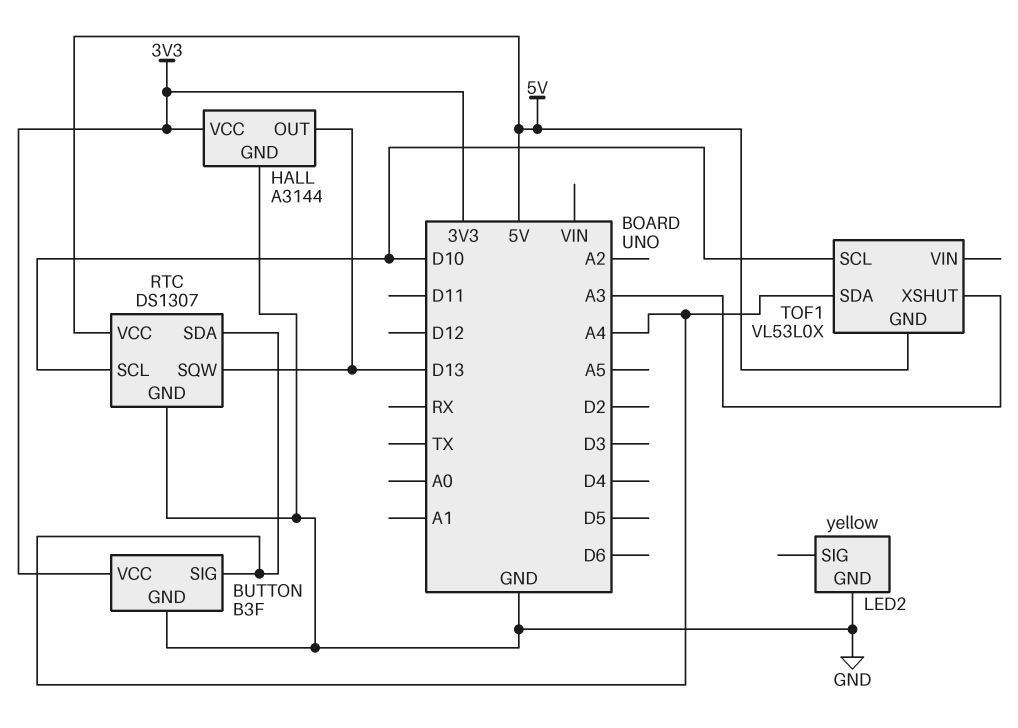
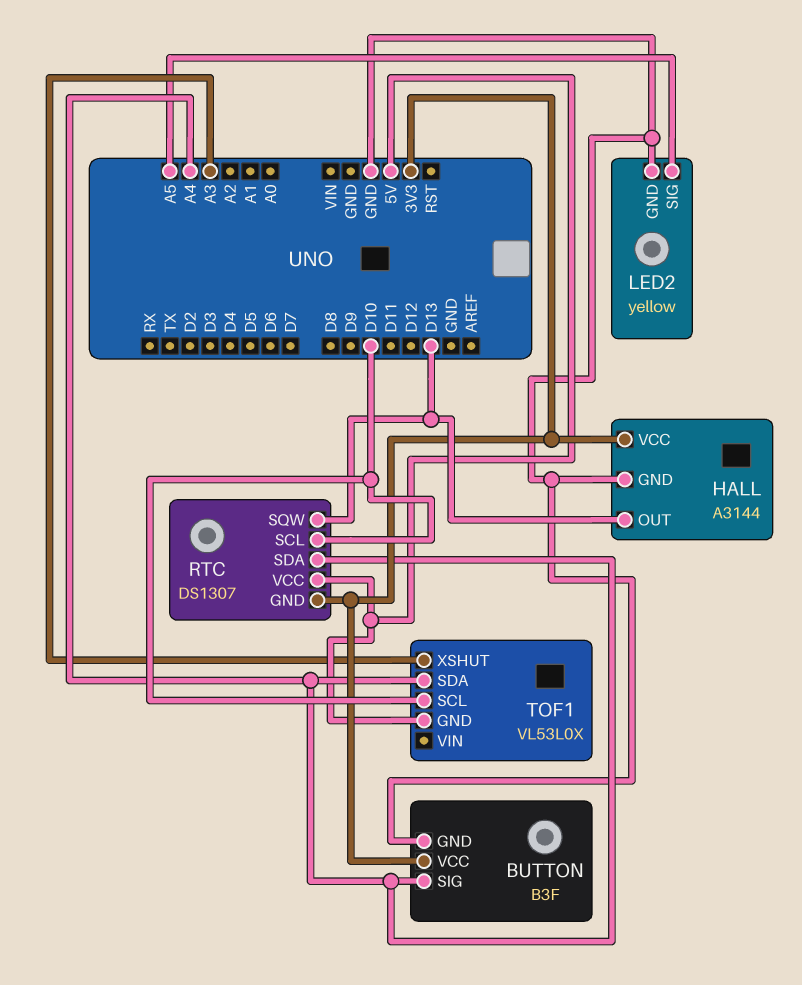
LED2 pin SIG: none -> A5
RTC pin GND: GND -> 3V3

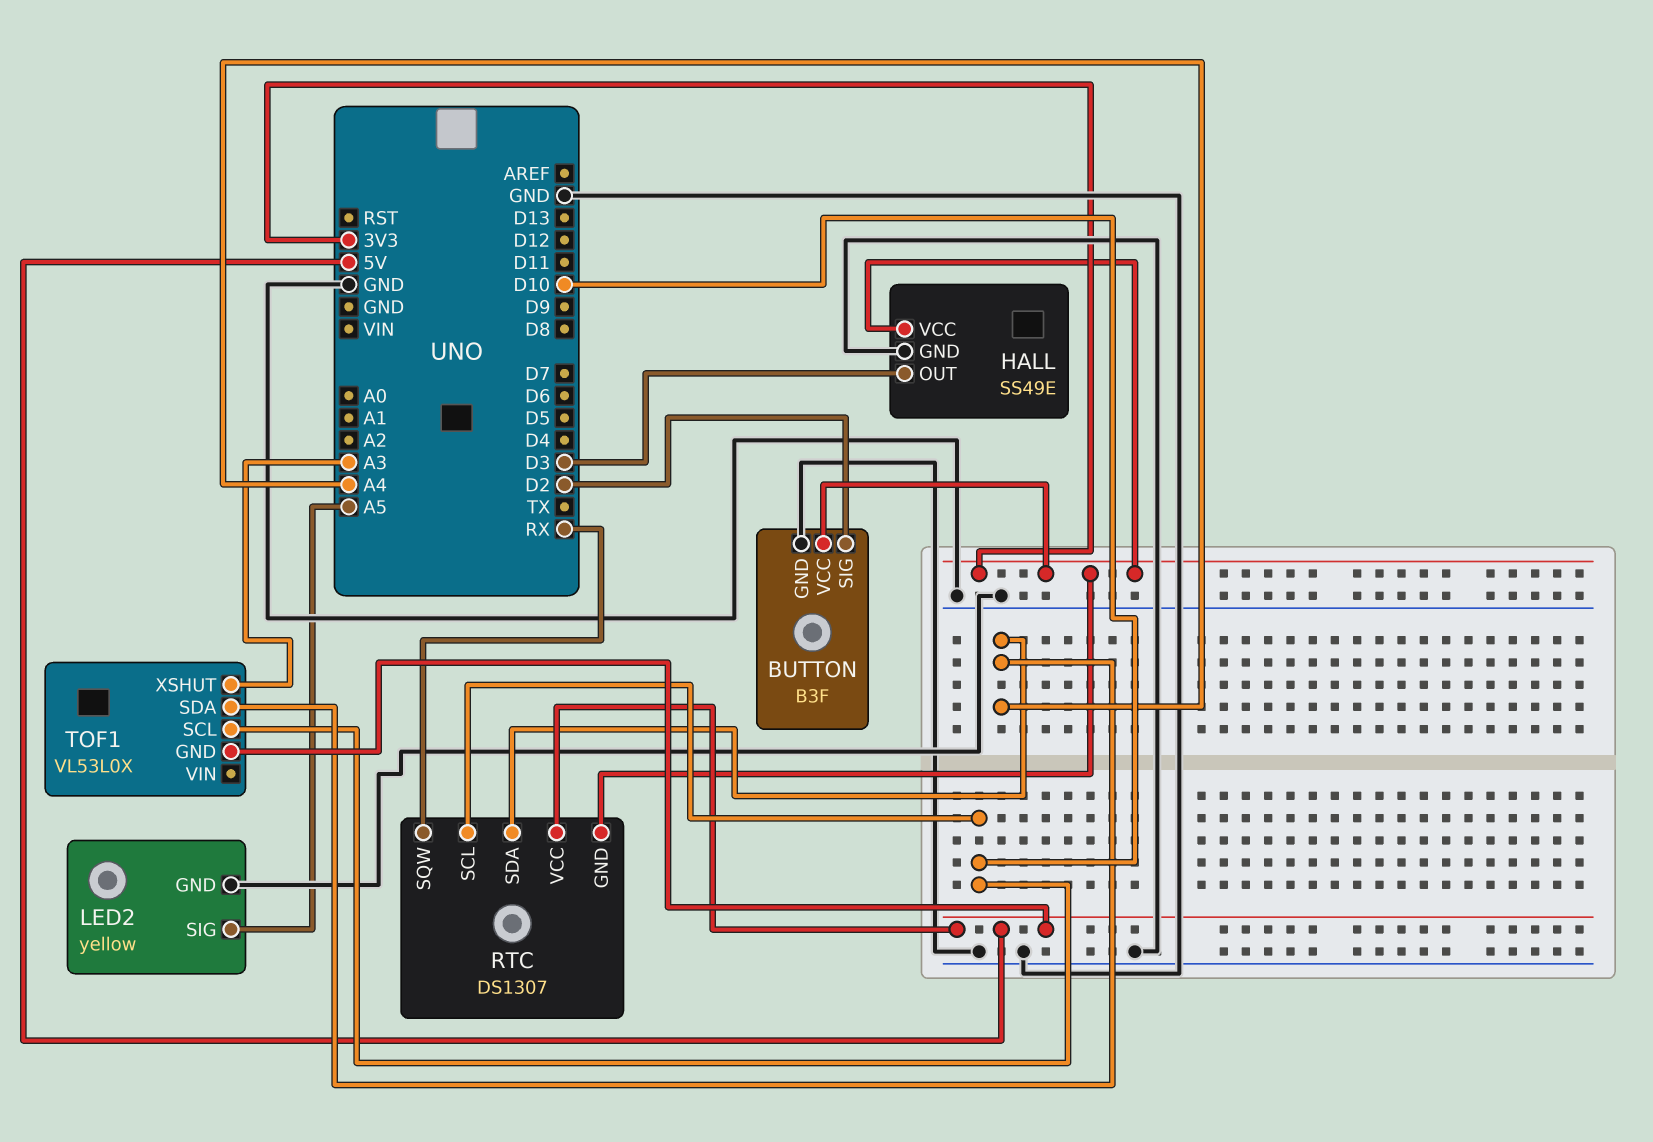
BUTTON pin SIG: A4 -> D2
HALL: A3144 -> SS49E
HALL pin OUT: D13 -> D3
RTC pin SQW: D13 -> RX

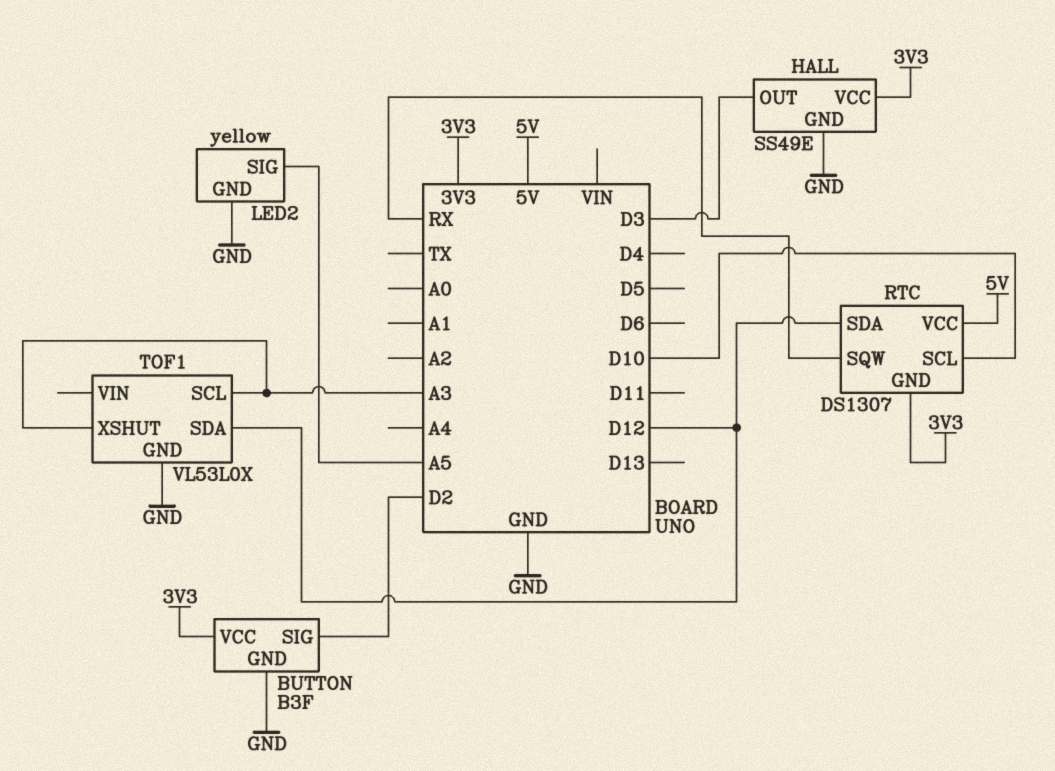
RTC pin SDA: A4 -> D12
TOF1 pin GND: 5V -> GND
TOF1 pin SCL: D10 -> A3
TOF1 pin SDA: A4 -> D12

